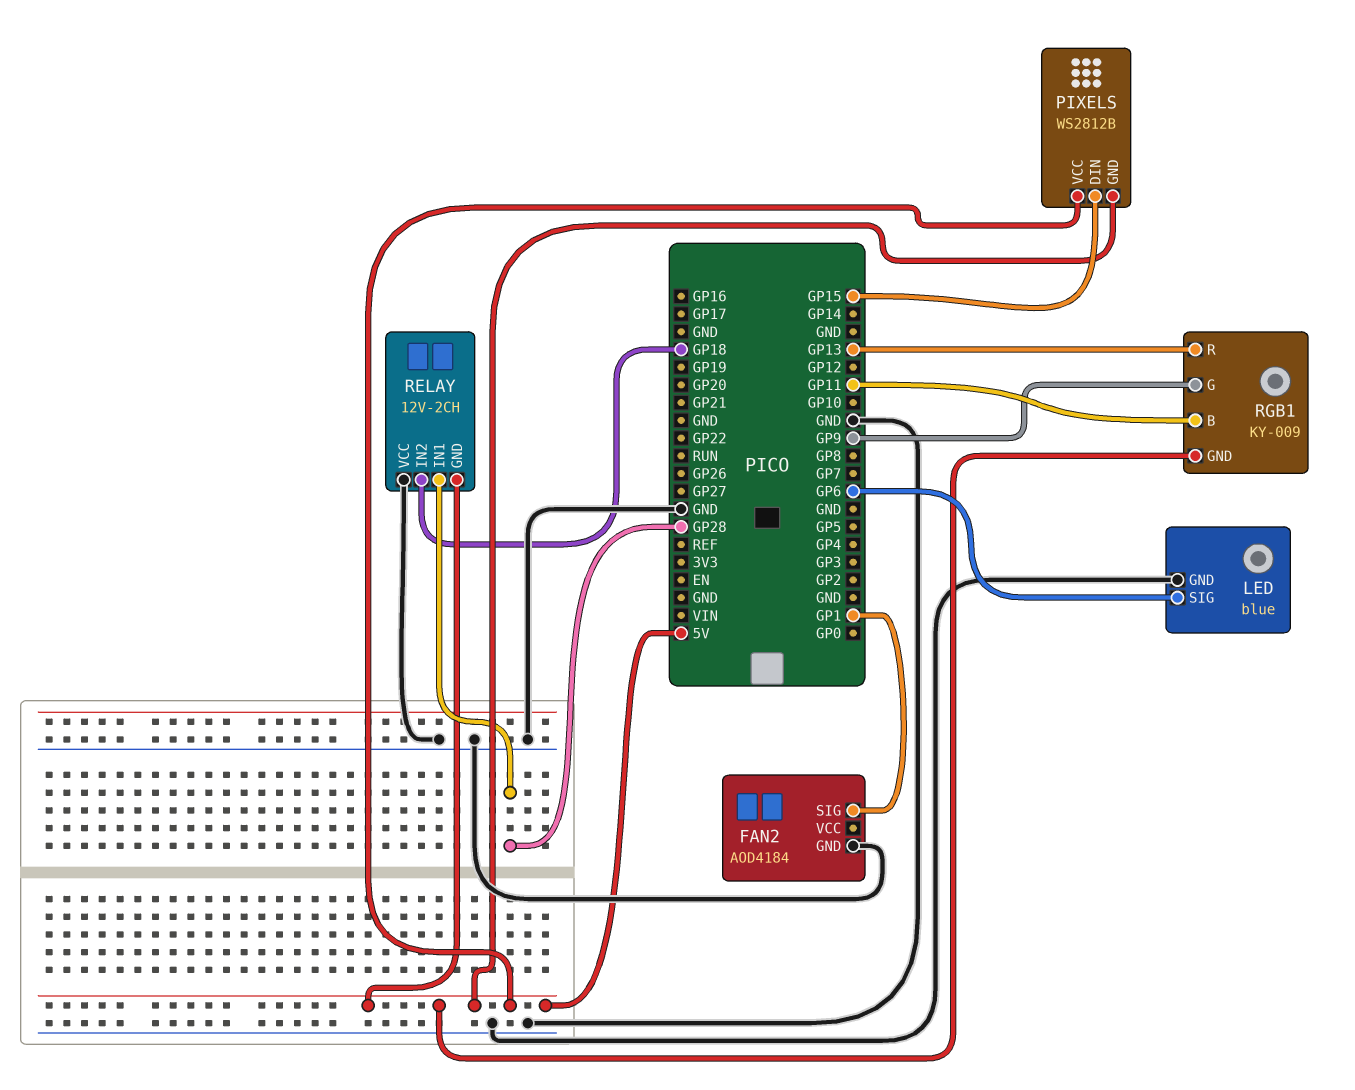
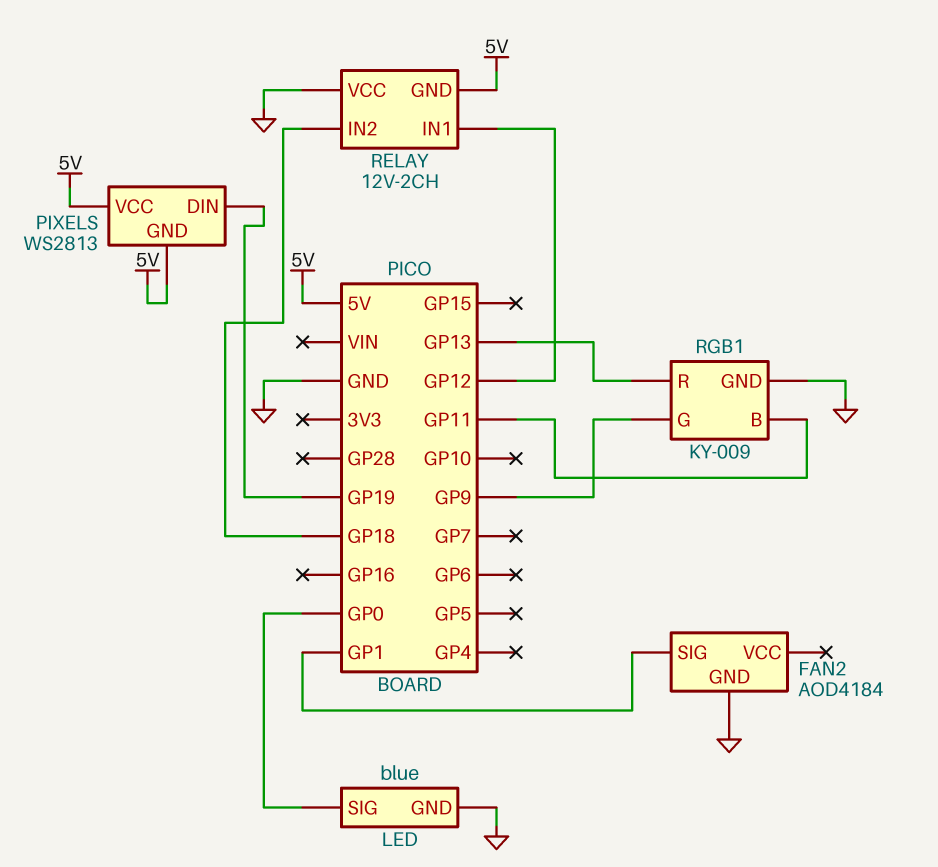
LED pin SIG: GP6 -> GP0
PIXELS: WS2812B -> WS2813
PIXELS pin DIN: GP15 -> GP19
RELAY pin IN1: GP28 -> GP12
RGB1 pin GND: 5V -> GND

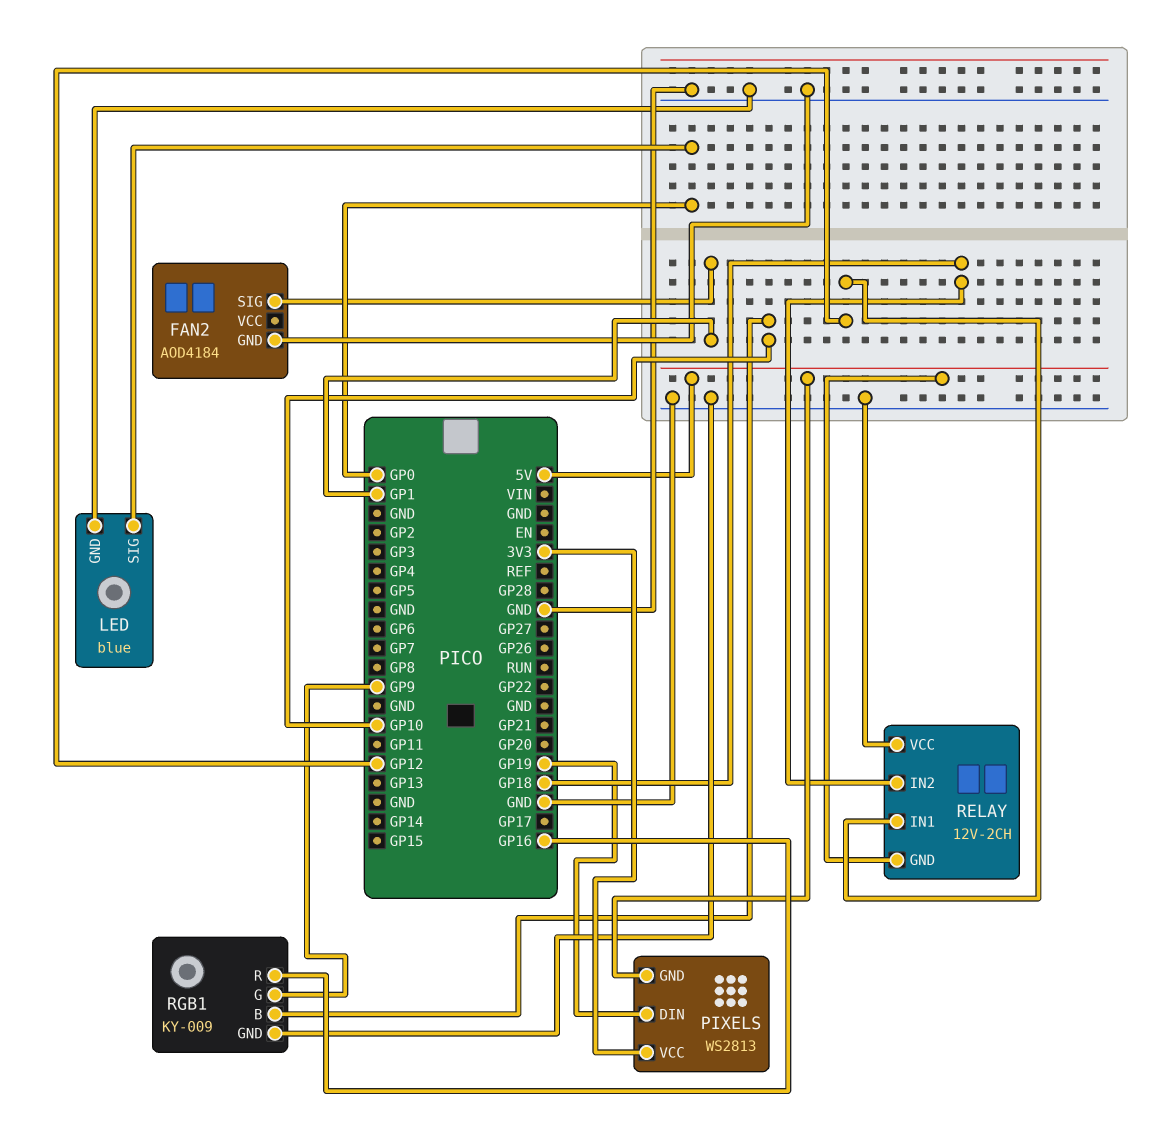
PIXELS pin VCC: 5V -> 3V3
RGB1 pin B: GP11 -> GP10
RGB1 pin R: GP13 -> GP16

